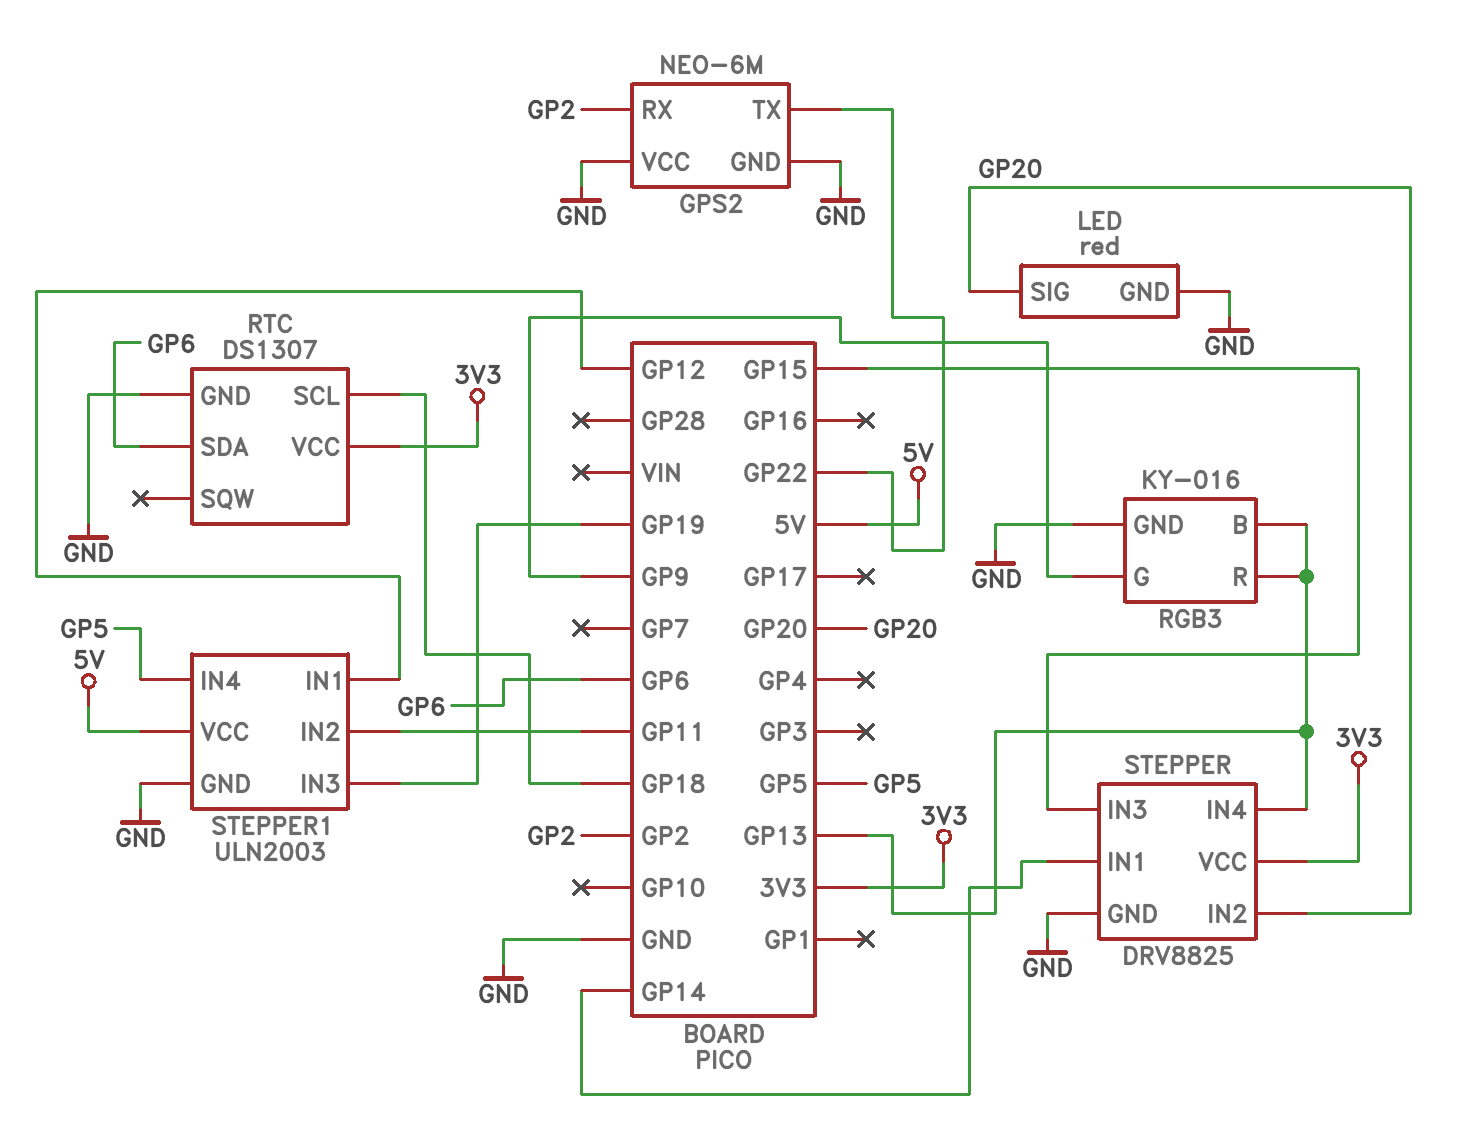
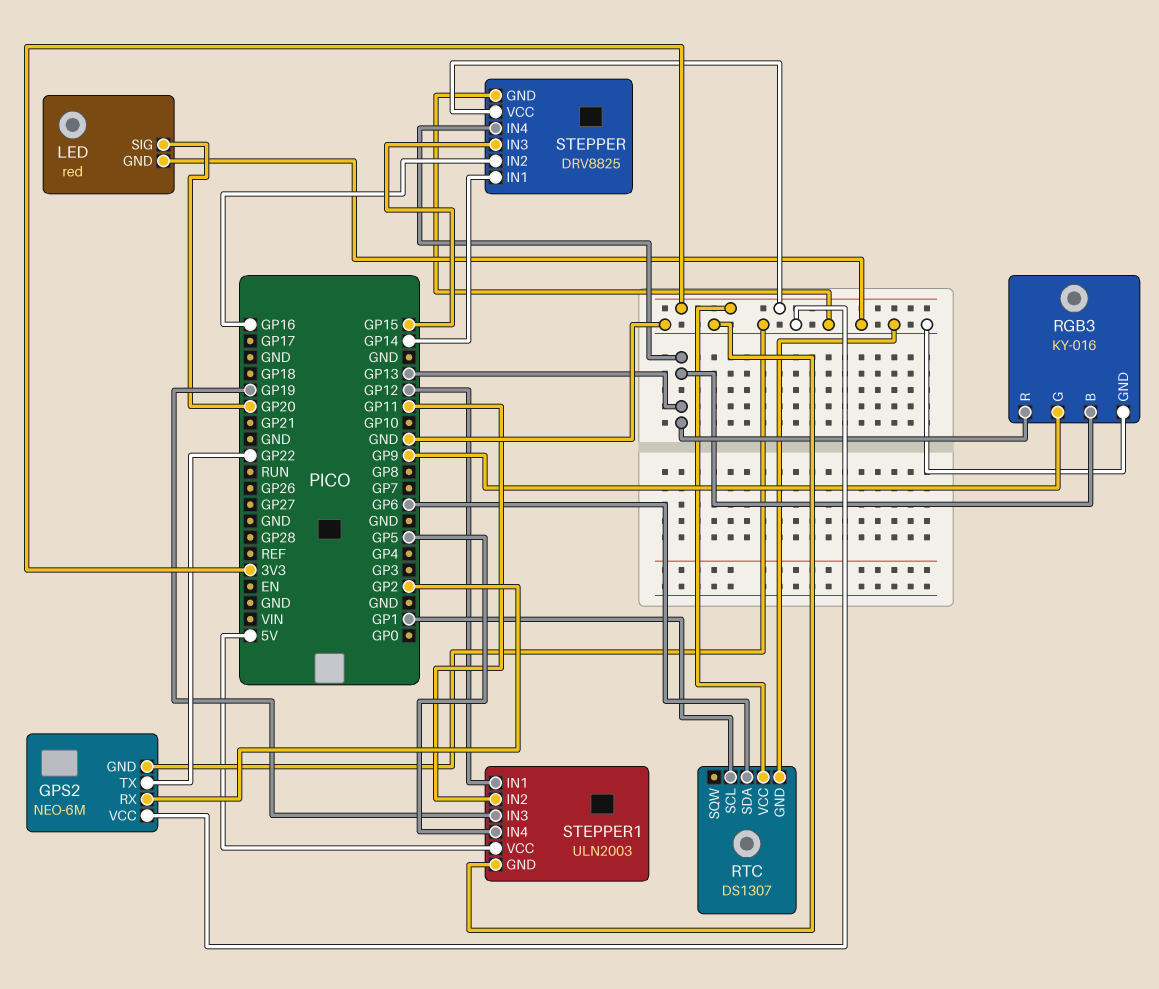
RTC pin SCL: GP18 -> GP1
STEPPER pin IN2: GP20 -> GP16

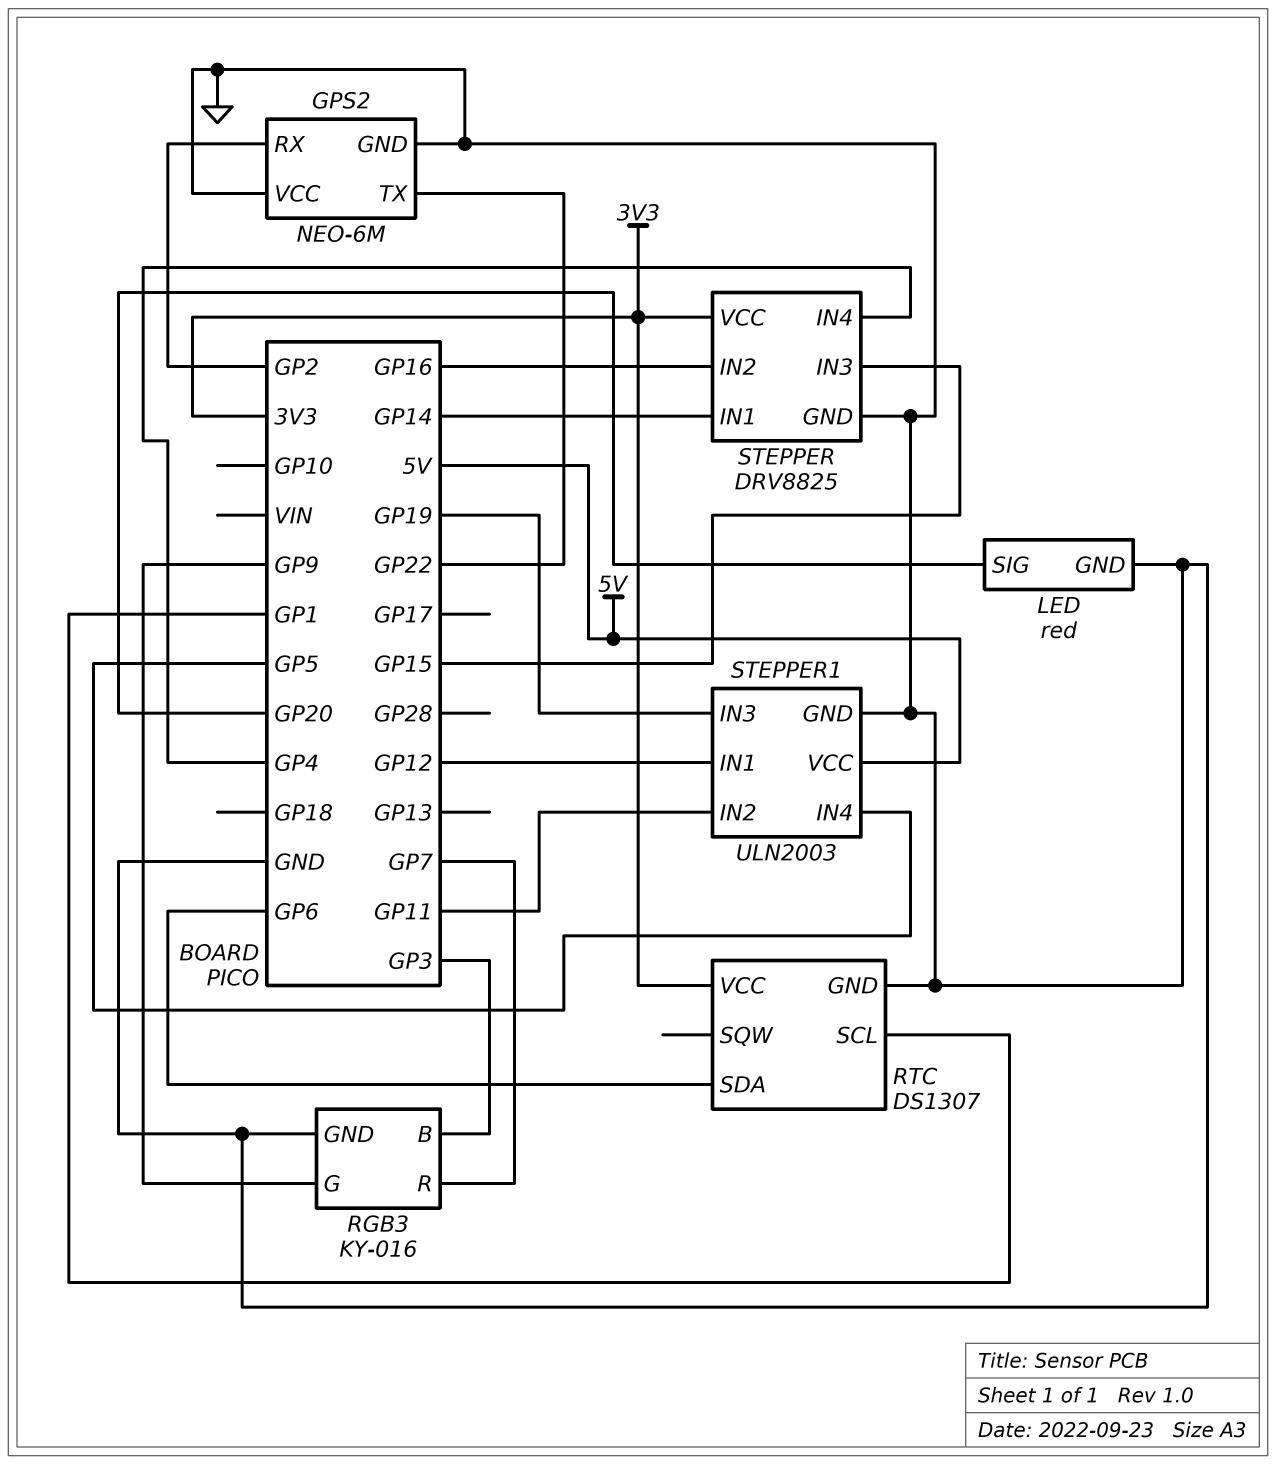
RGB3 pin B: GP13 -> GP3
RGB3 pin R: GP13 -> GP7
STEPPER pin IN4: GP13 -> GP4

